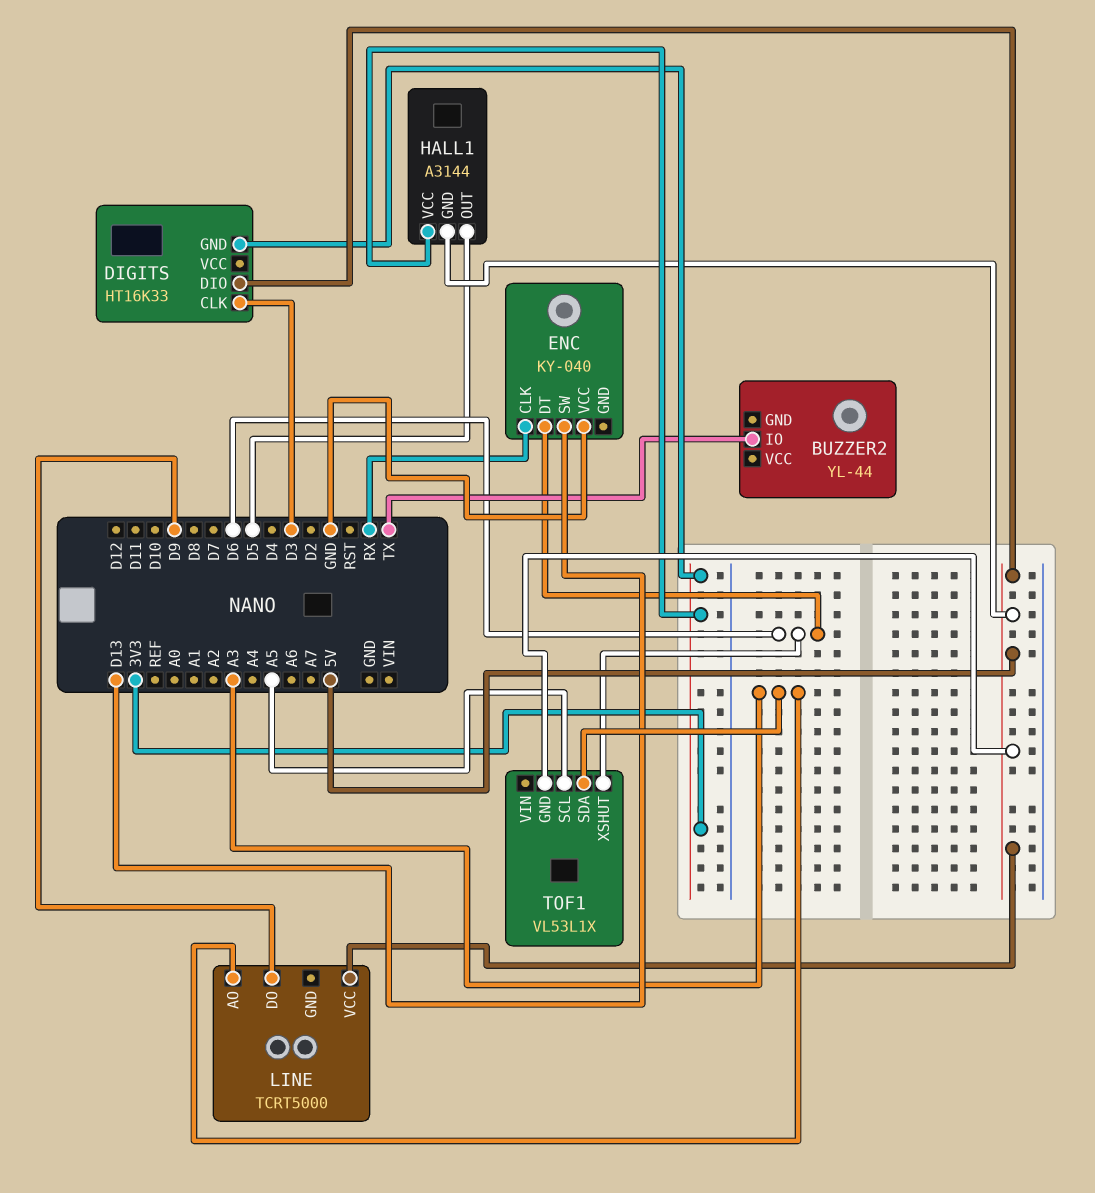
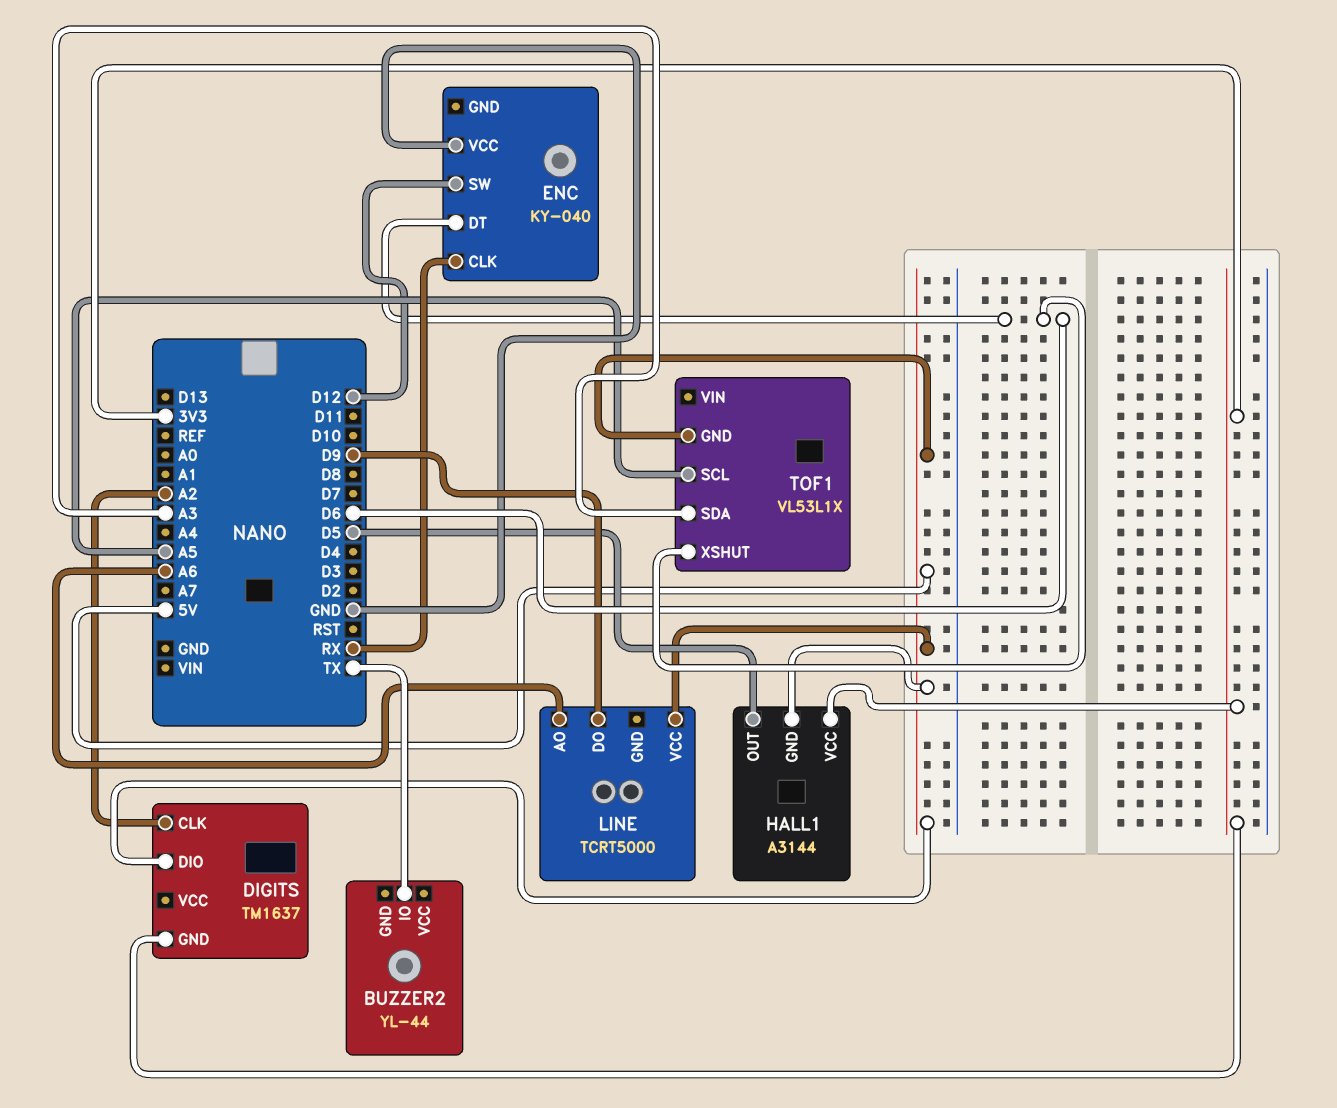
DIGITS: HT16K33 -> TM1637
DIGITS pin CLK: D3 -> A2
ENC pin SW: D13 -> D12
LINE pin AO: A3 -> A6

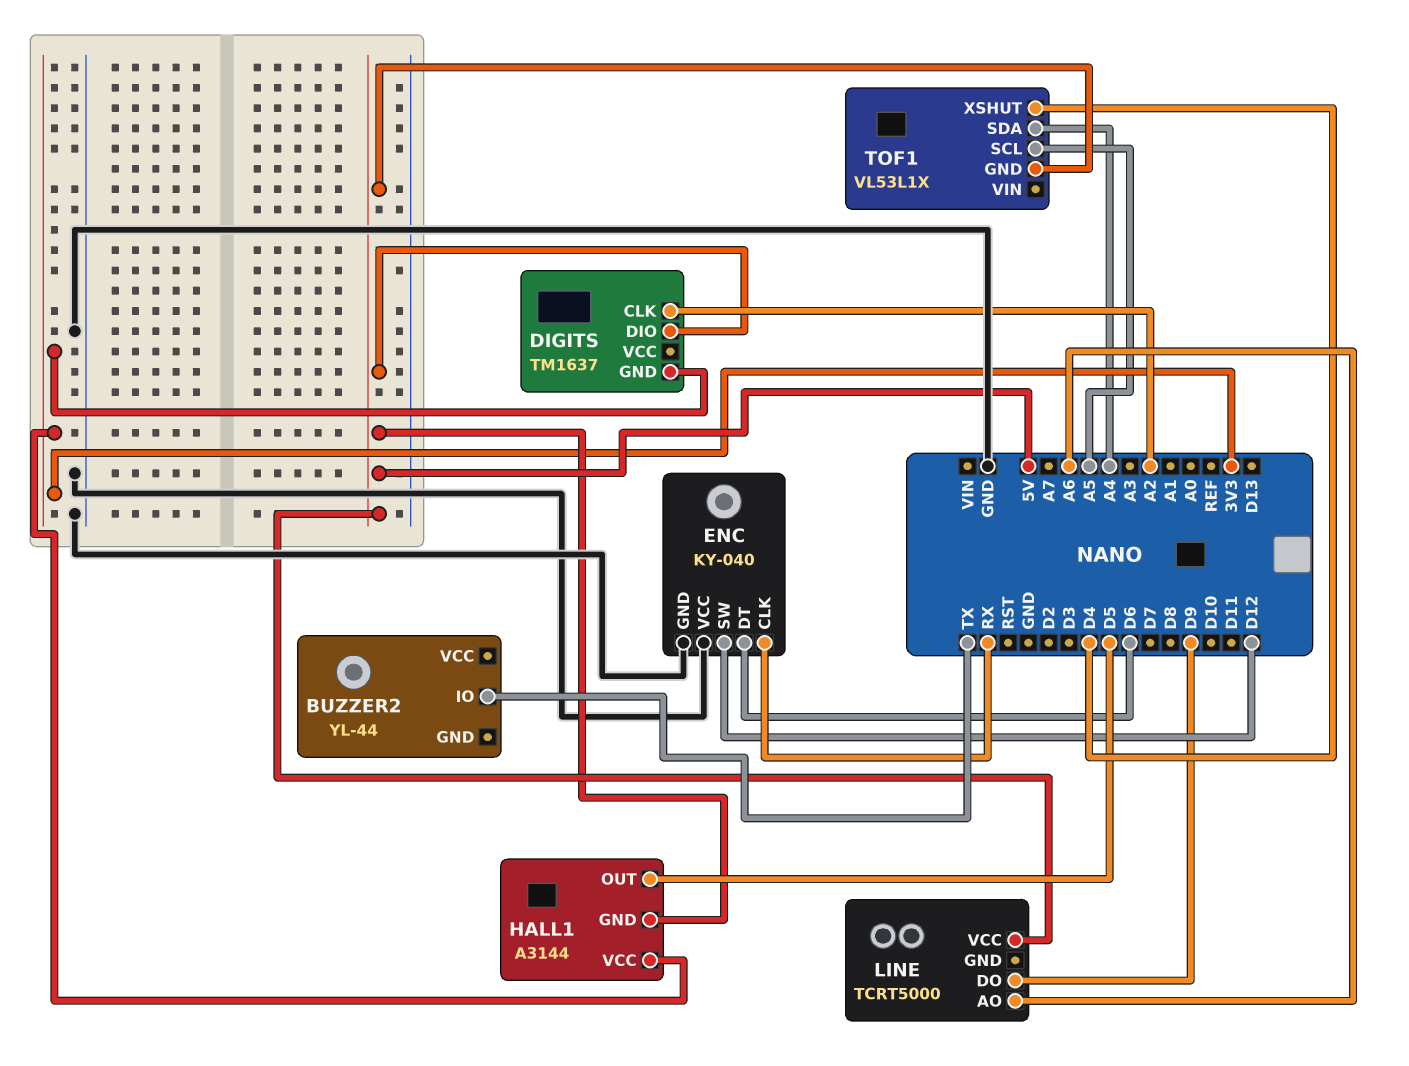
ENC pin GND: none -> GND
TOF1 pin SDA: A3 -> A4
TOF1 pin XSHUT: D6 -> D4

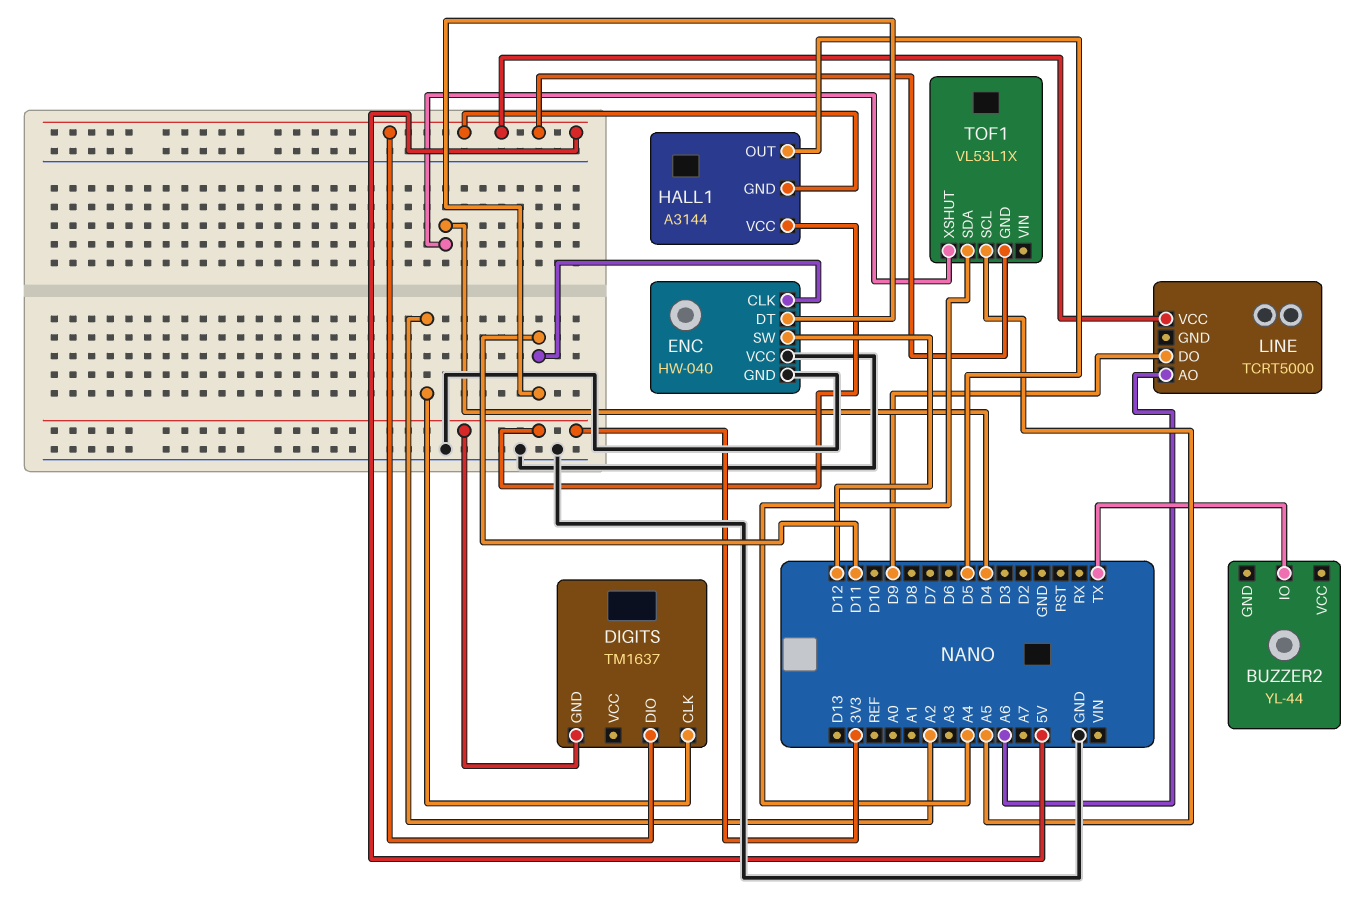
ENC: KY-040 -> HW-040
ENC pin CLK: RX -> D11
ENC pin DT: D6 -> D11

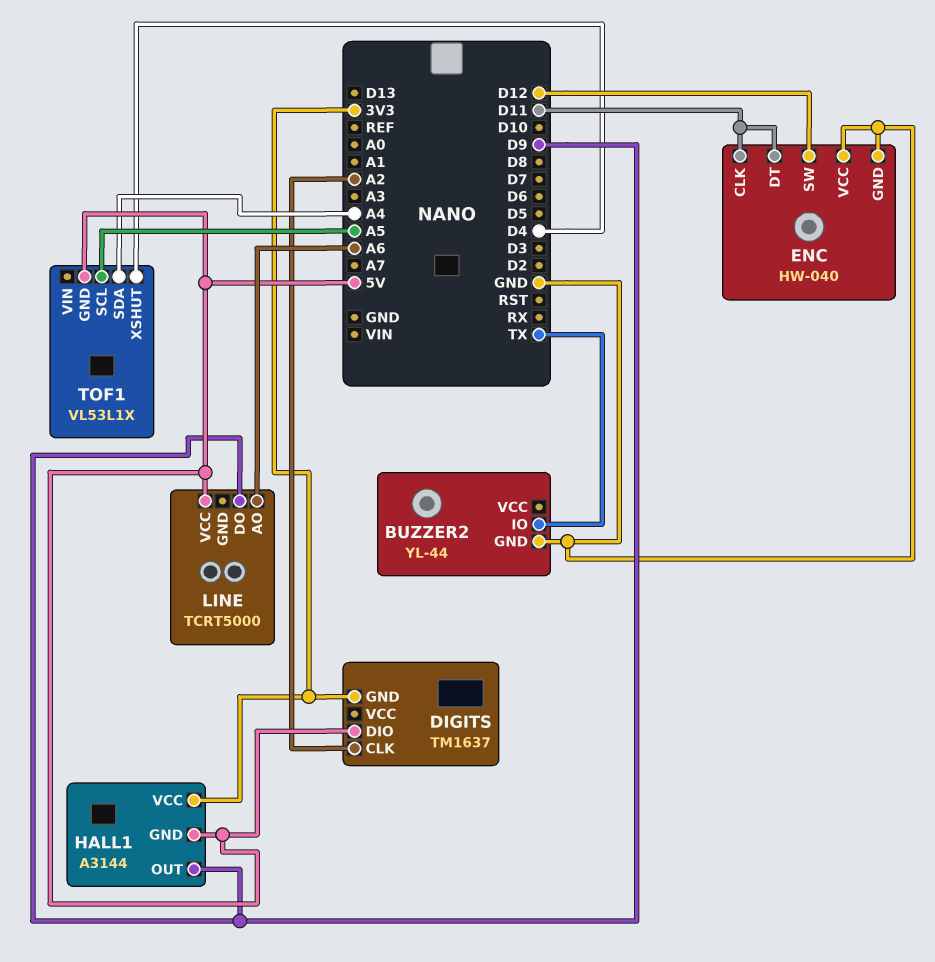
BUZZER2 pin GND: none -> GND
HALL1 pin OUT: D5 -> D9

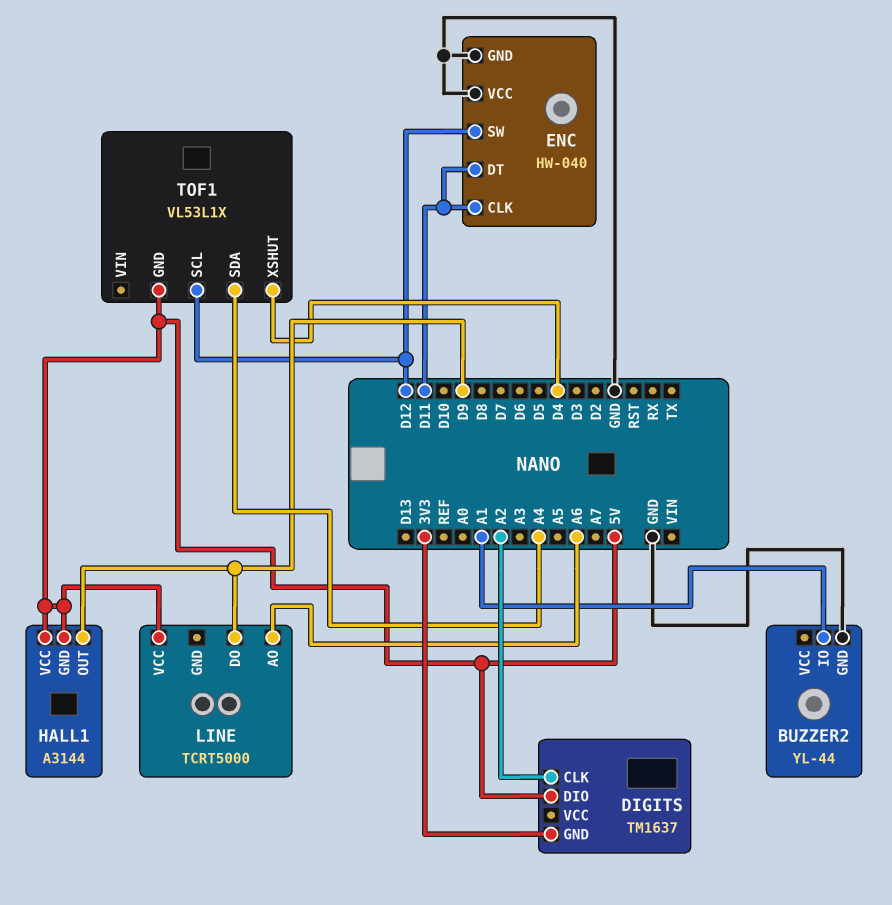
BUZZER2 pin IO: TX -> A1
HALL1 pin VCC: 3V3 -> 5V
TOF1 pin SCL: A5 -> D12

